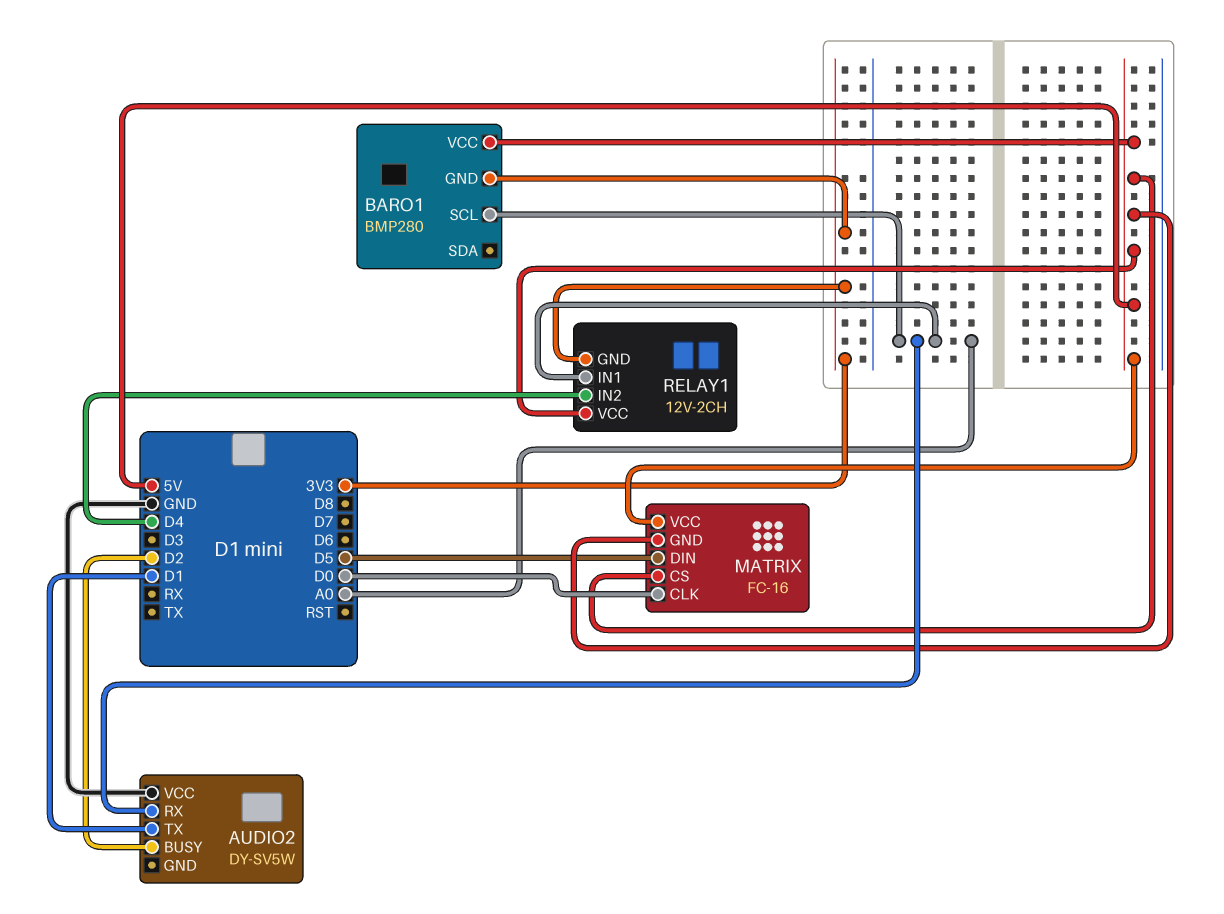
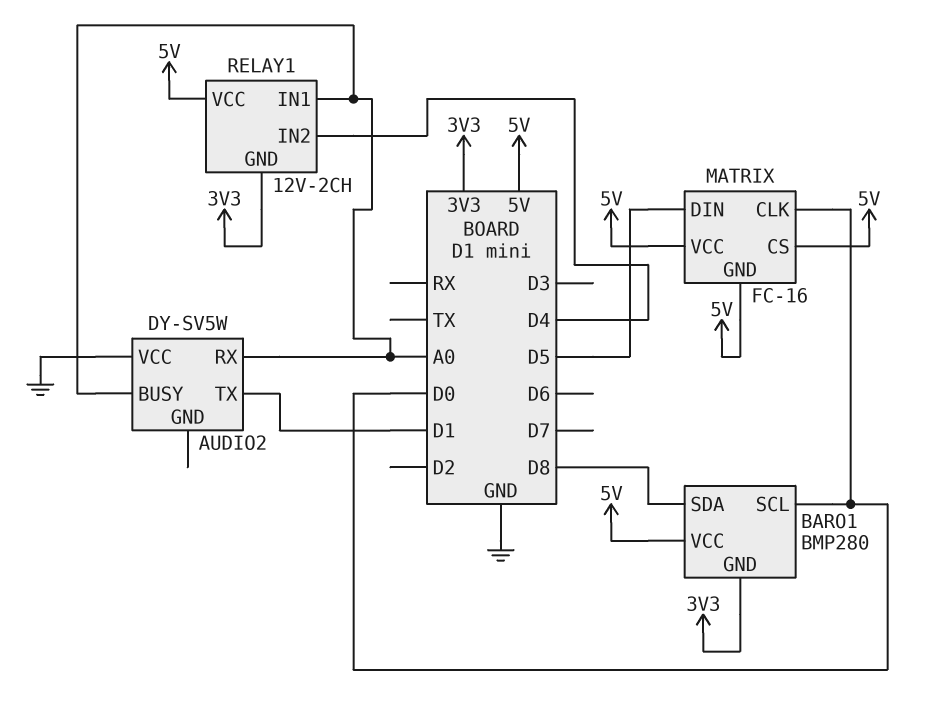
AUDIO2 pin BUSY: D2 -> A0
BARO1 pin SCL: A0 -> D0
BARO1 pin SDA: none -> D8

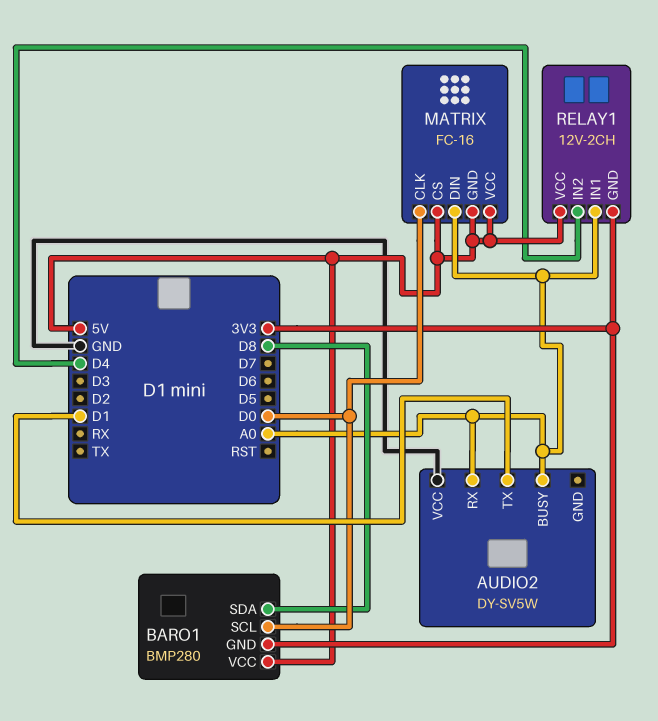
MATRIX pin DIN: D5 -> A0

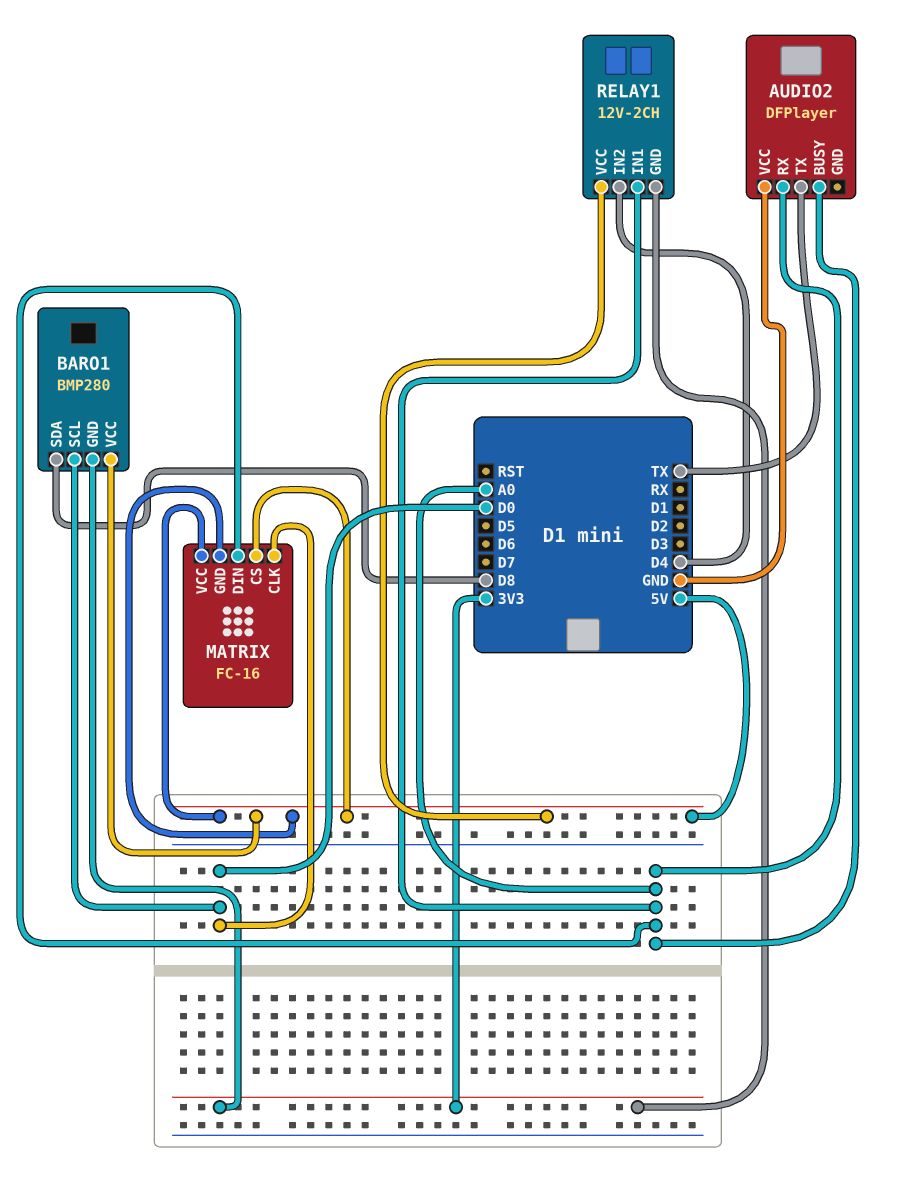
AUDIO2: DY-SV5W -> DFPlayer
AUDIO2 pin TX: D1 -> TX

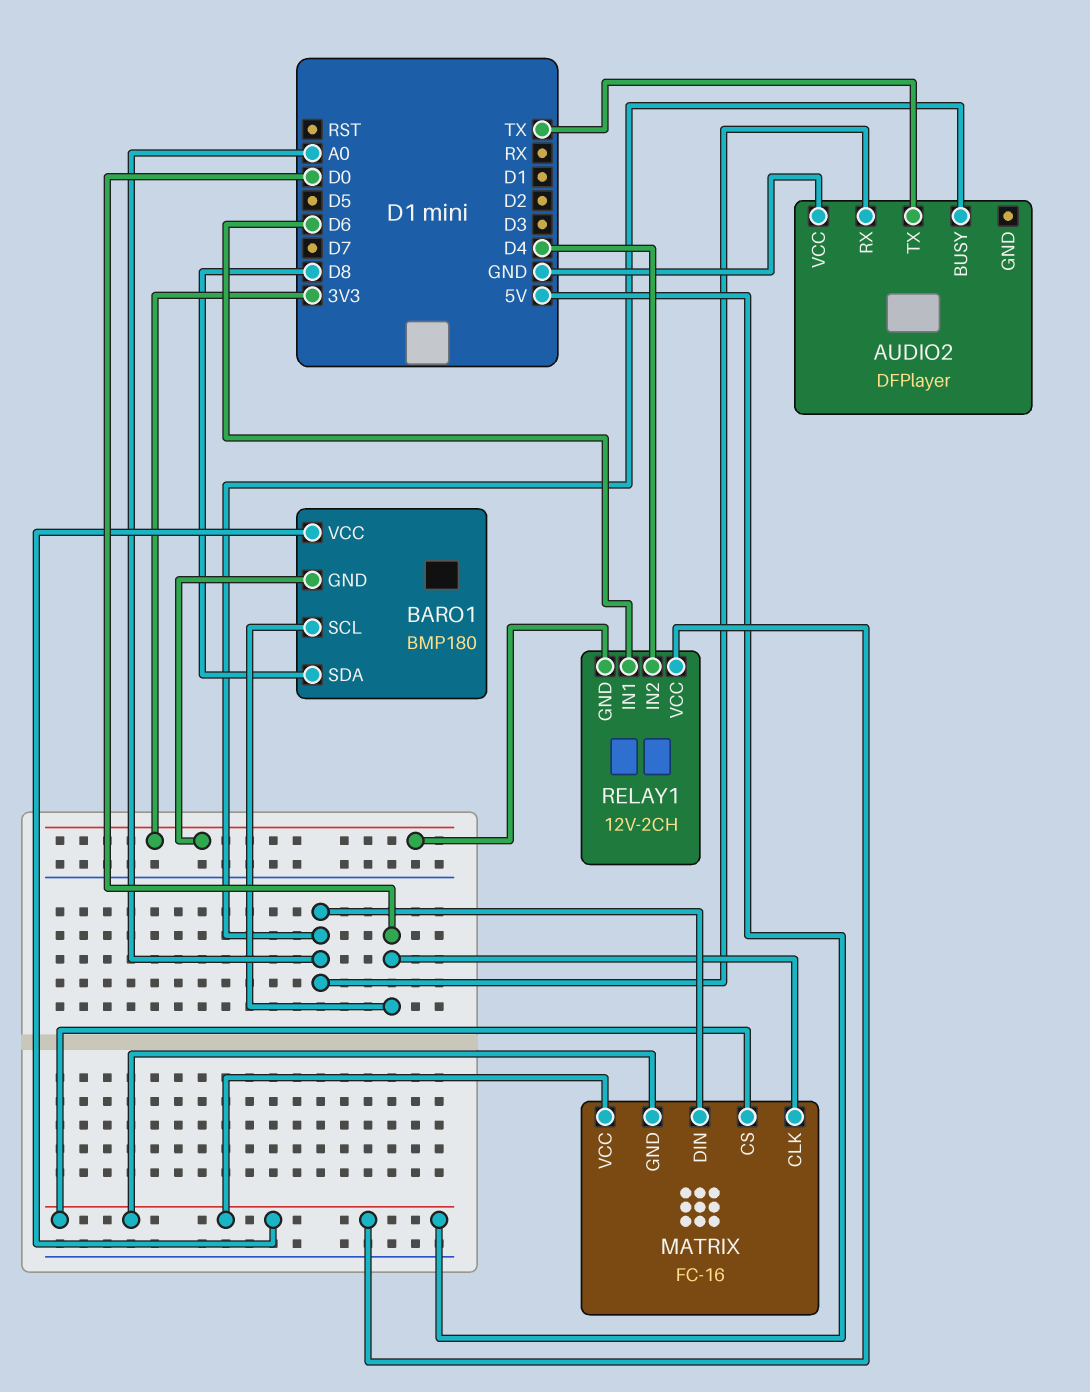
BARO1: BMP280 -> BMP180
RELAY1 pin IN1: A0 -> D6

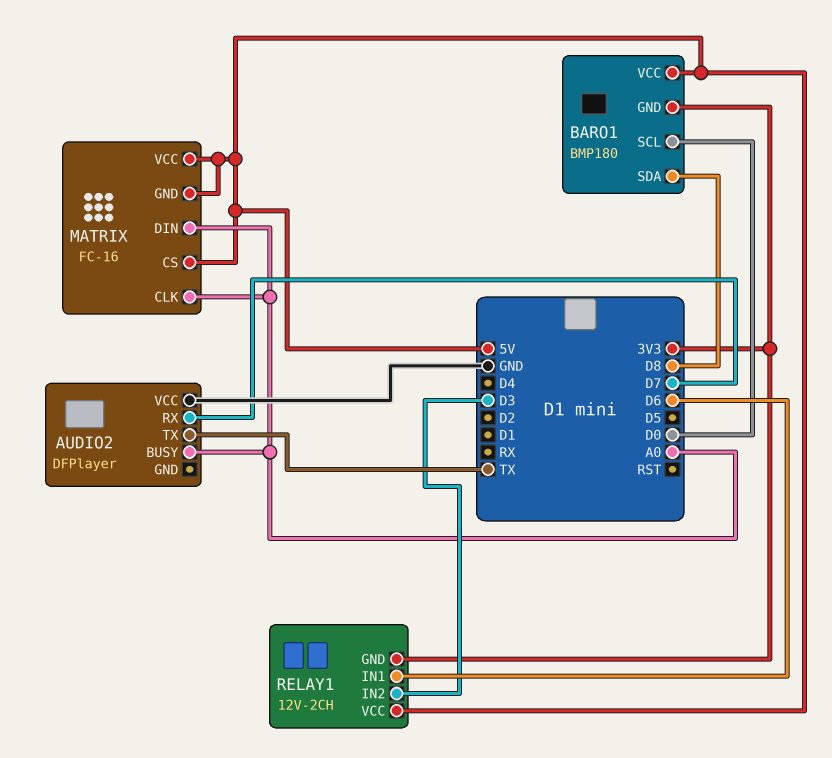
AUDIO2 pin RX: A0 -> D7
MATRIX pin CLK: D0 -> A0
RELAY1 pin IN2: D4 -> D3

